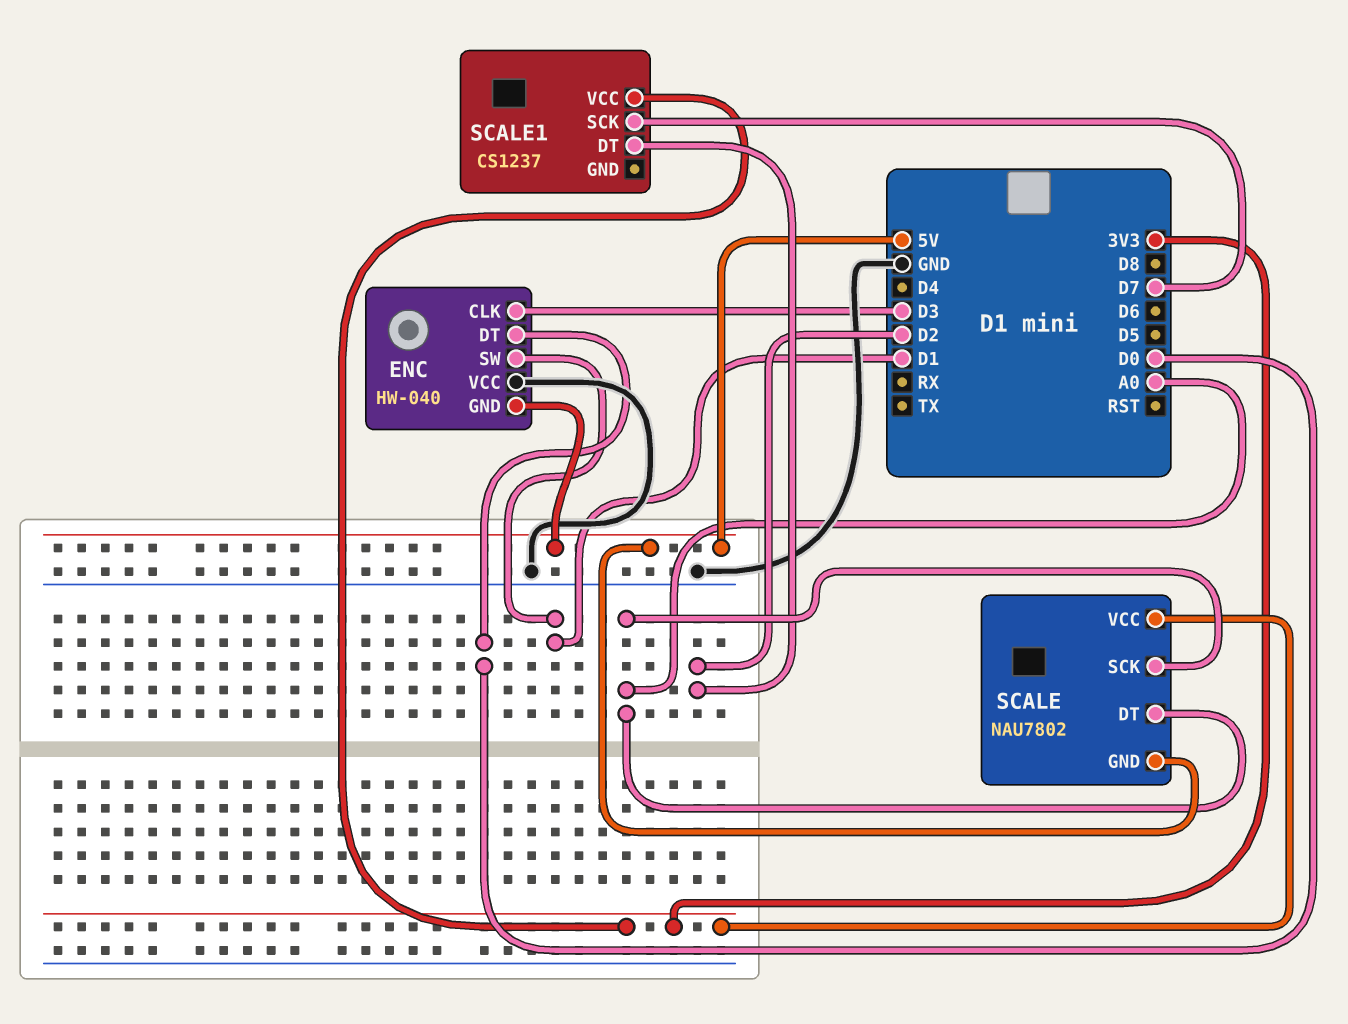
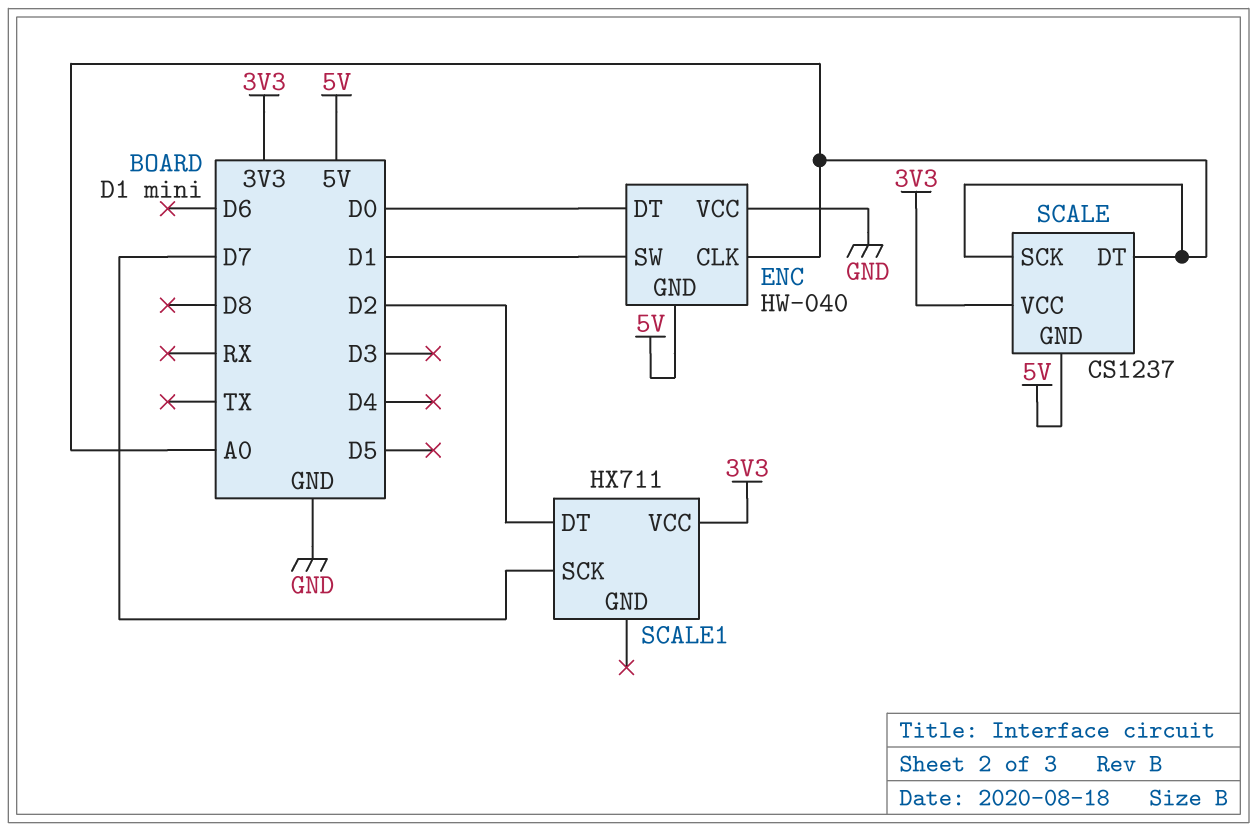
ENC pin CLK: D3 -> A0
SCALE: NAU7802 -> CS1237
SCALE1: CS1237 -> HX711

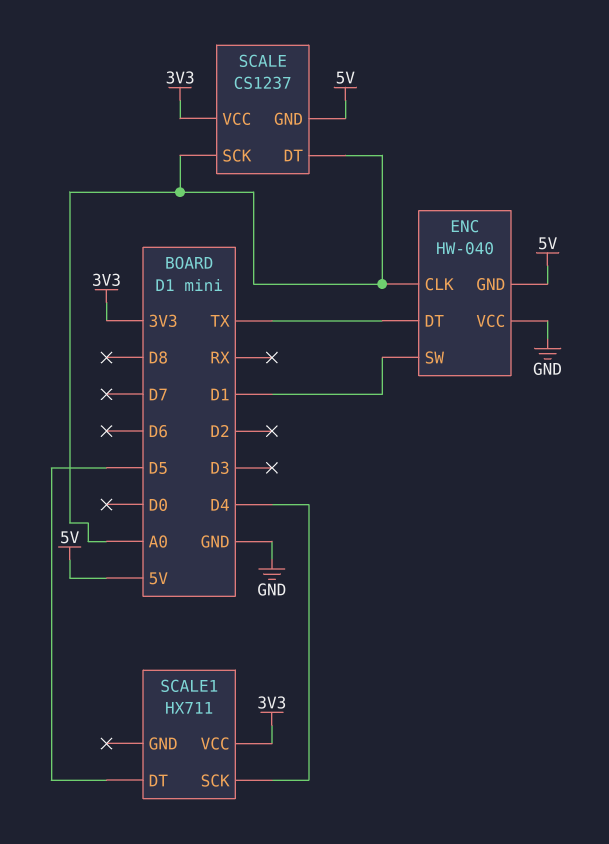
ENC pin DT: D0 -> TX
SCALE1 pin DT: D2 -> D5
SCALE1 pin SCK: D7 -> D4

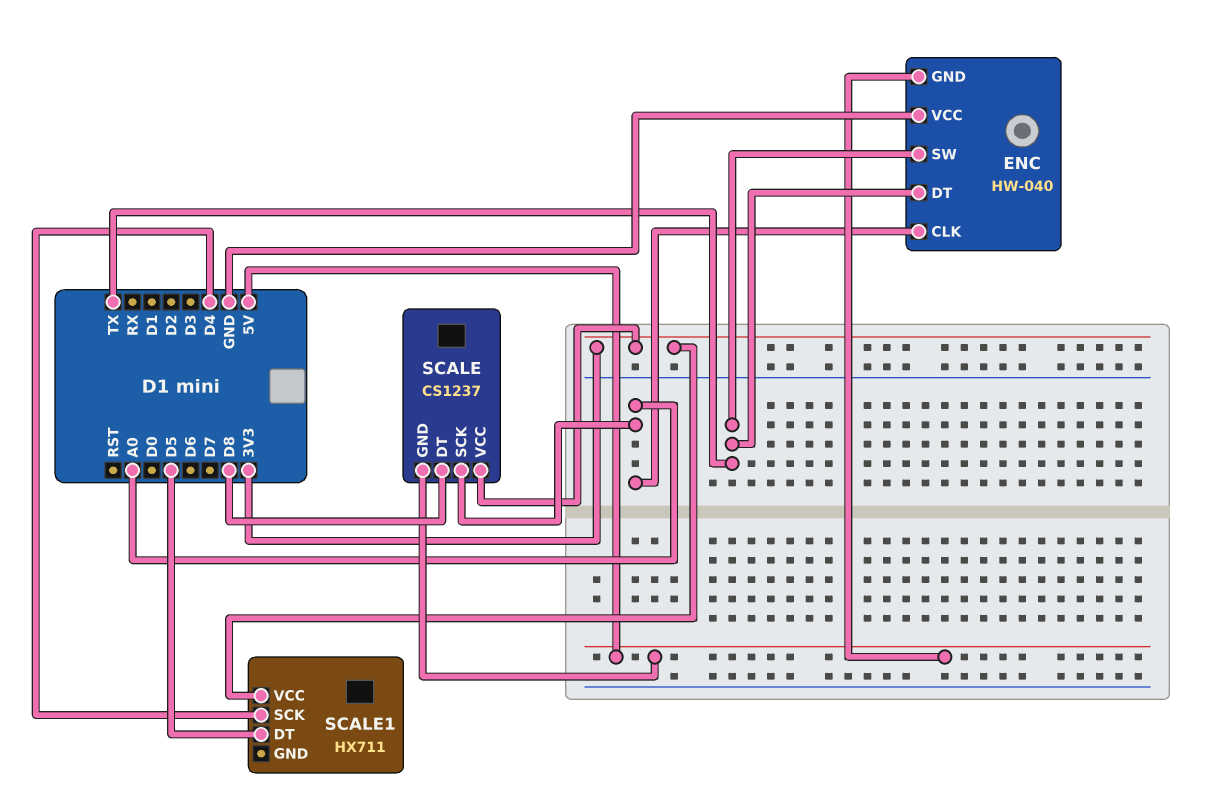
ENC pin SW: D1 -> TX
SCALE pin DT: A0 -> D8

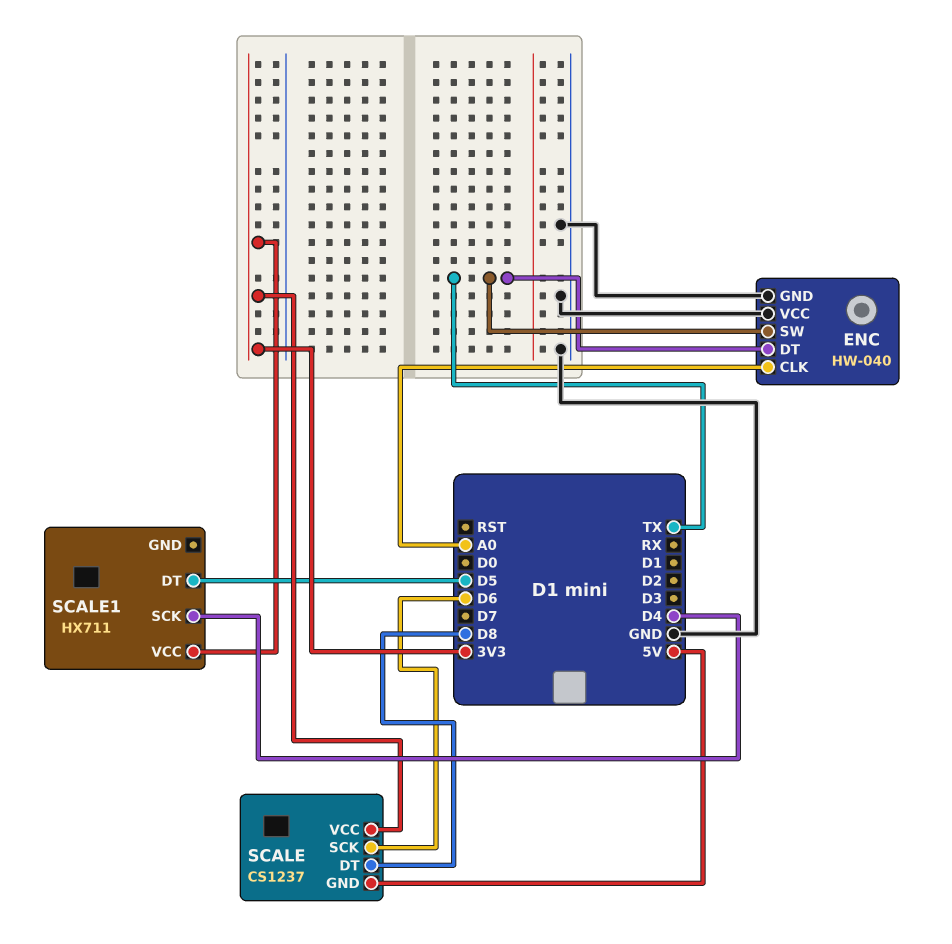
ENC pin GND: 5V -> GND
SCALE pin SCK: A0 -> D6

